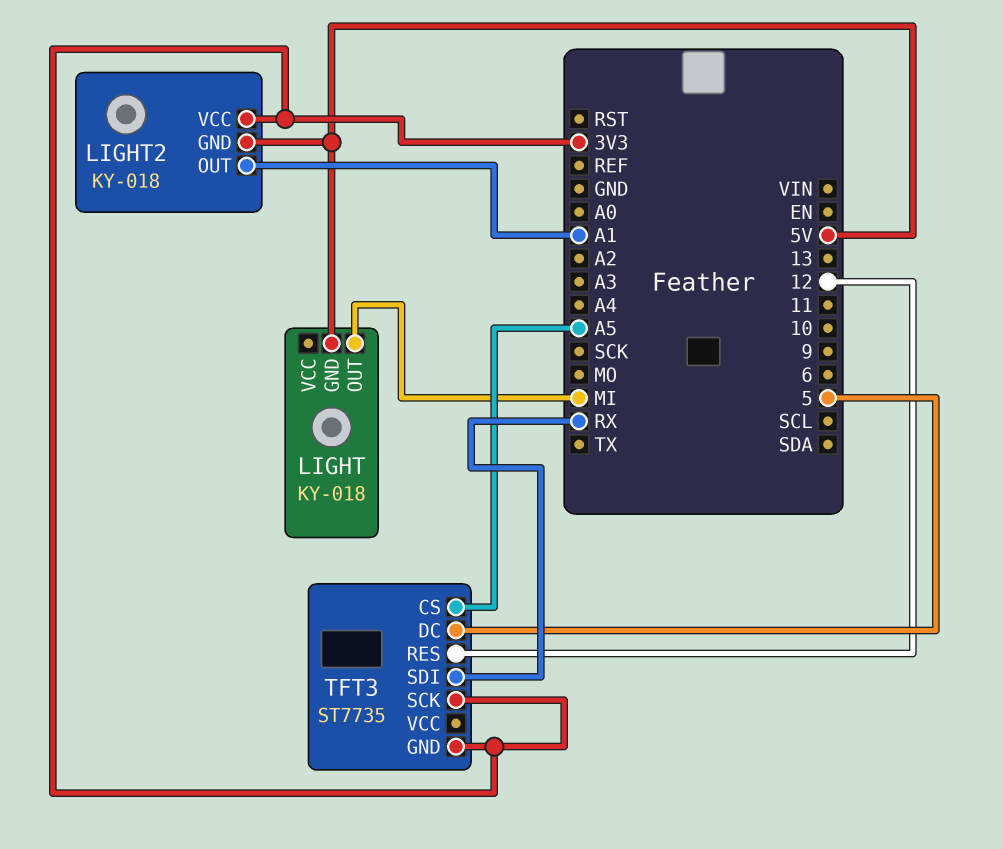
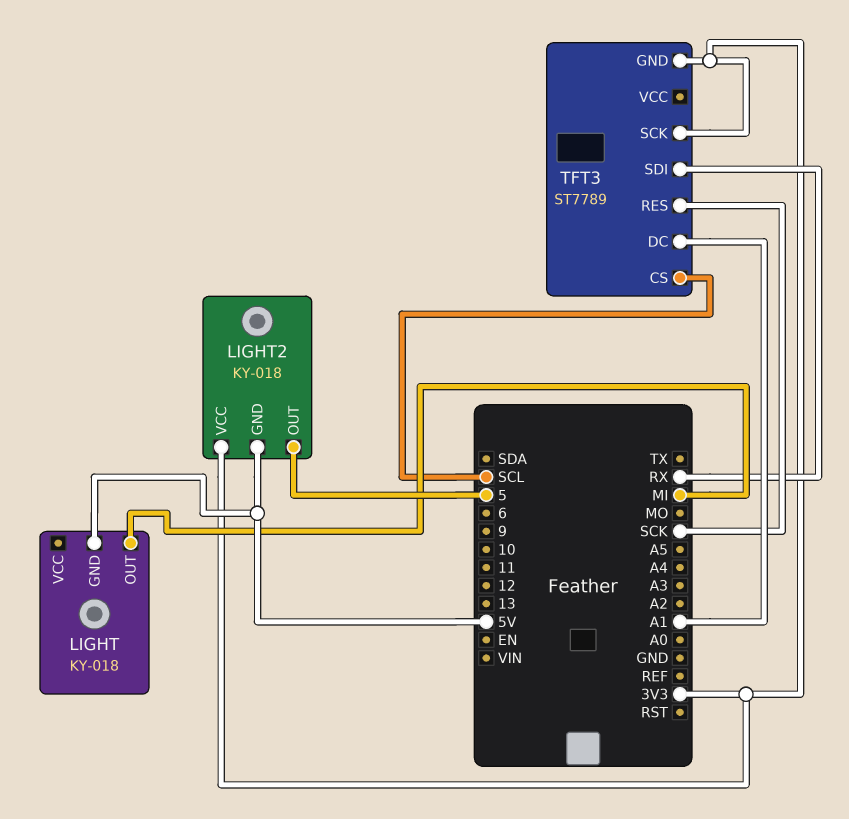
LIGHT2 pin OUT: A1 -> 5
TFT3: ST7735 -> ST7789
TFT3 pin CS: A5 -> SCL
TFT3 pin DC: 5 -> A1
TFT3 pin RES: 12 -> SCK

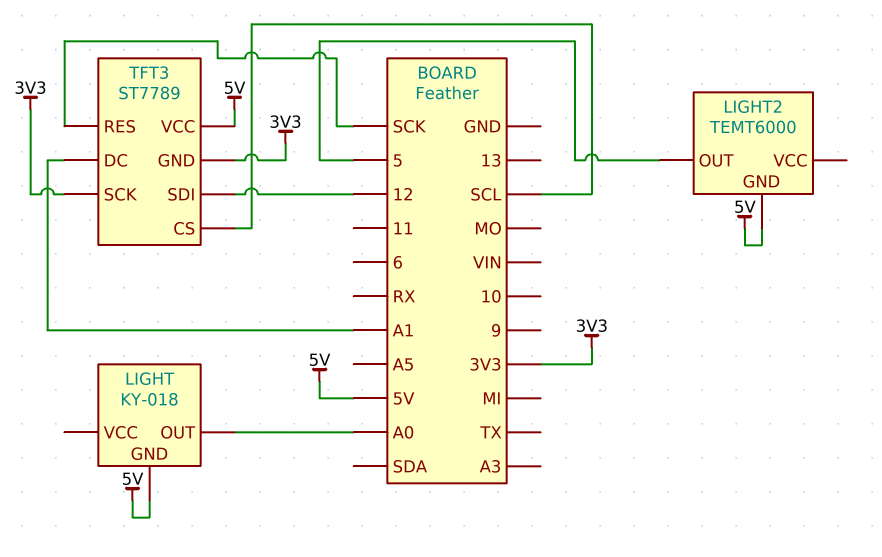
LIGHT pin OUT: MI -> A0
LIGHT2: KY-018 -> TEMT6000
LIGHT2 pin VCC: 3V3 -> none
TFT3 pin SDI: RX -> 12
TFT3 pin VCC: none -> 5V

